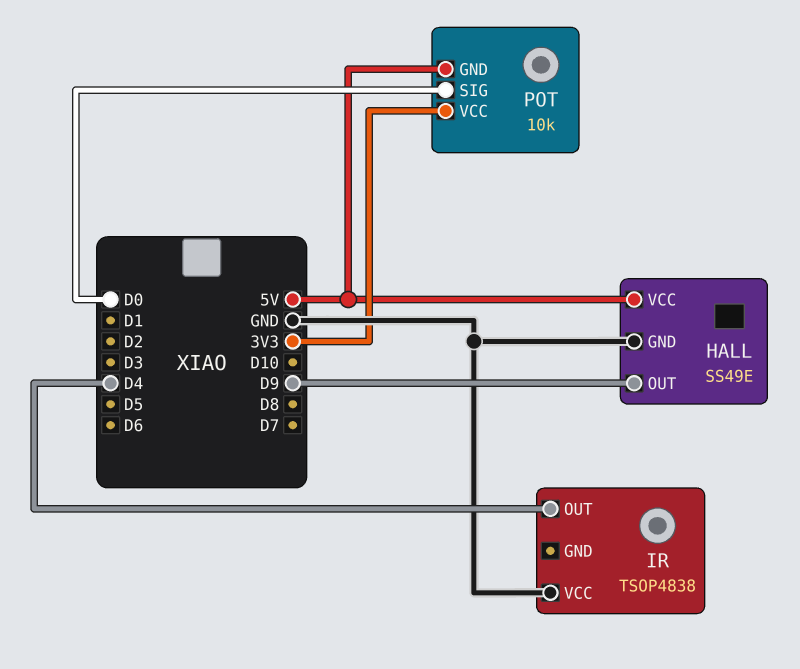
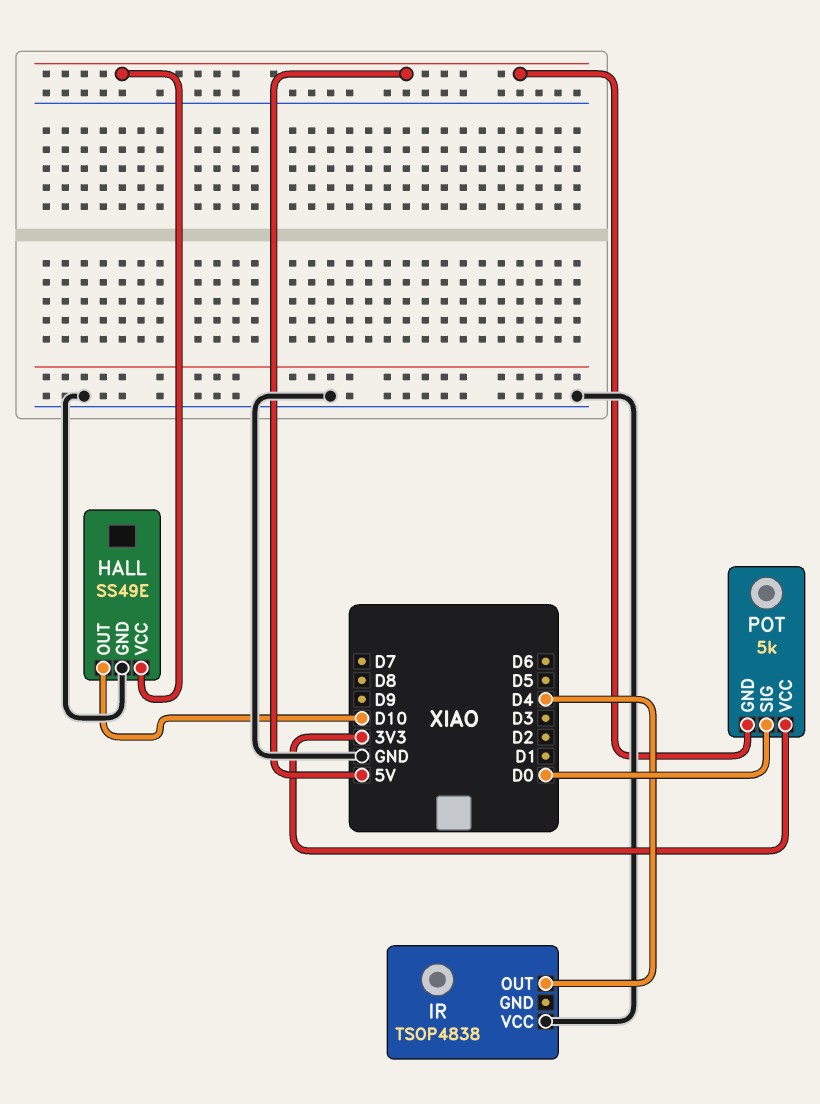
HALL pin OUT: D9 -> D10
POT: 10k -> 5k

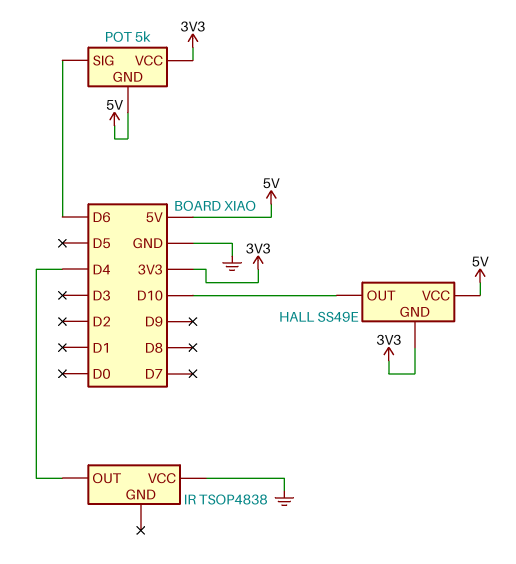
HALL pin GND: GND -> 3V3
POT pin SIG: D0 -> D6

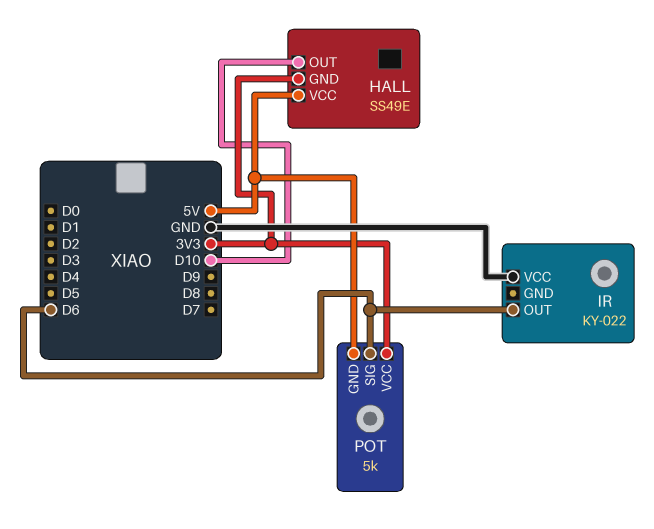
IR: TSOP4838 -> KY-022
IR pin OUT: D4 -> D6

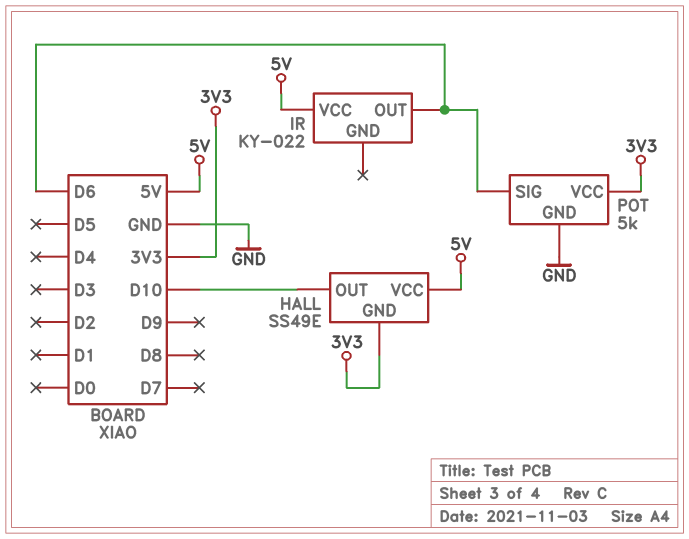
IR pin VCC: GND -> 5V
POT pin GND: 5V -> GND

